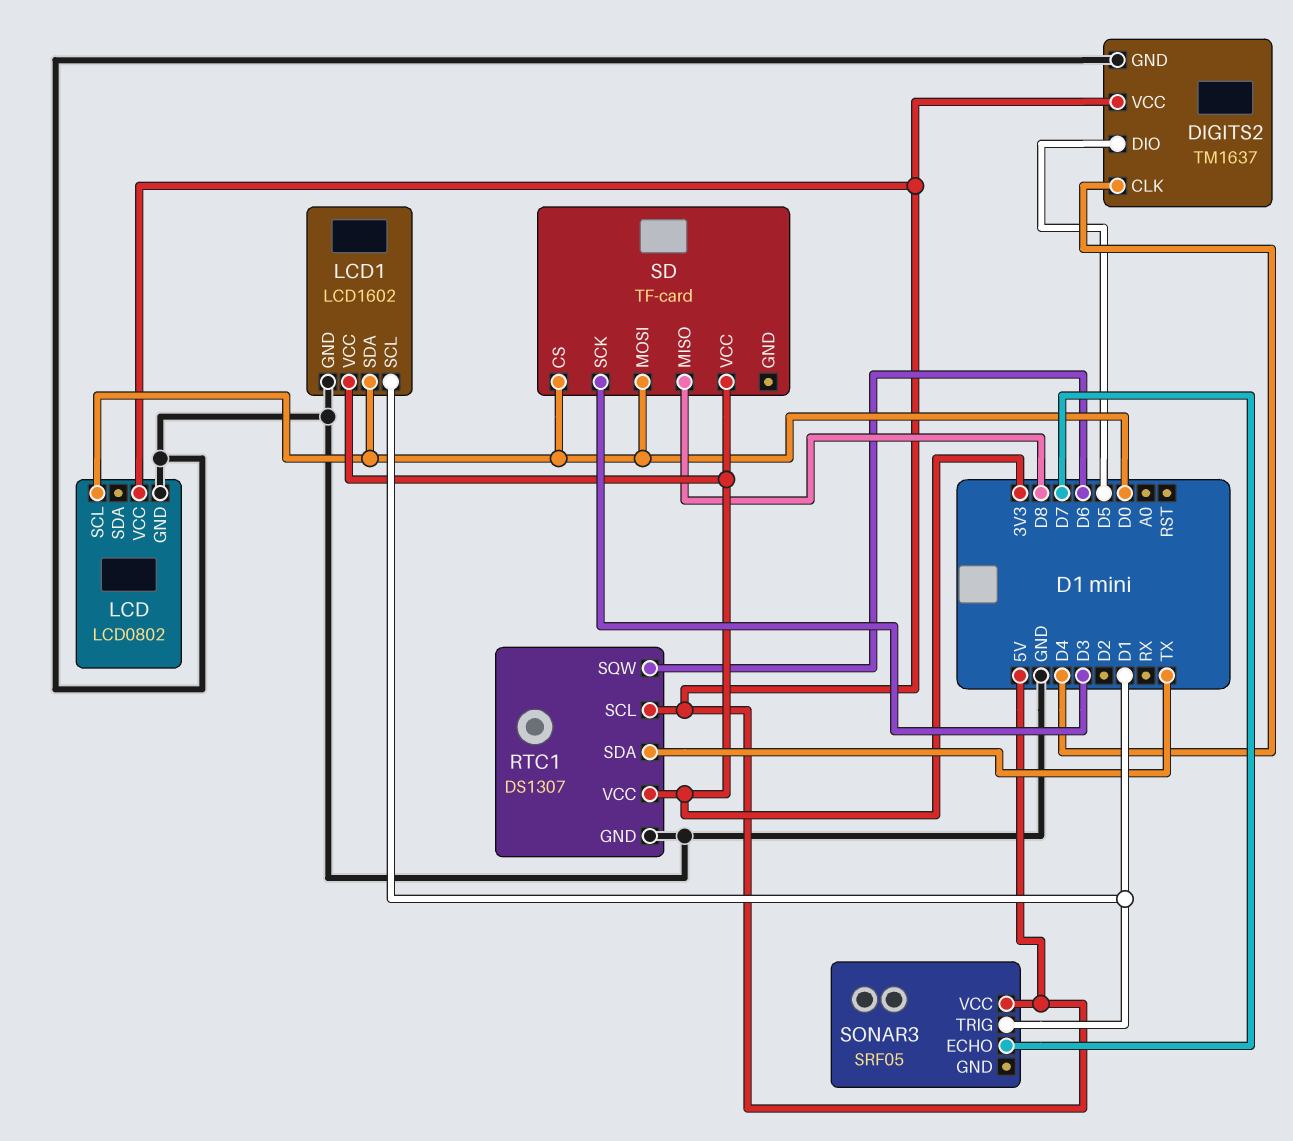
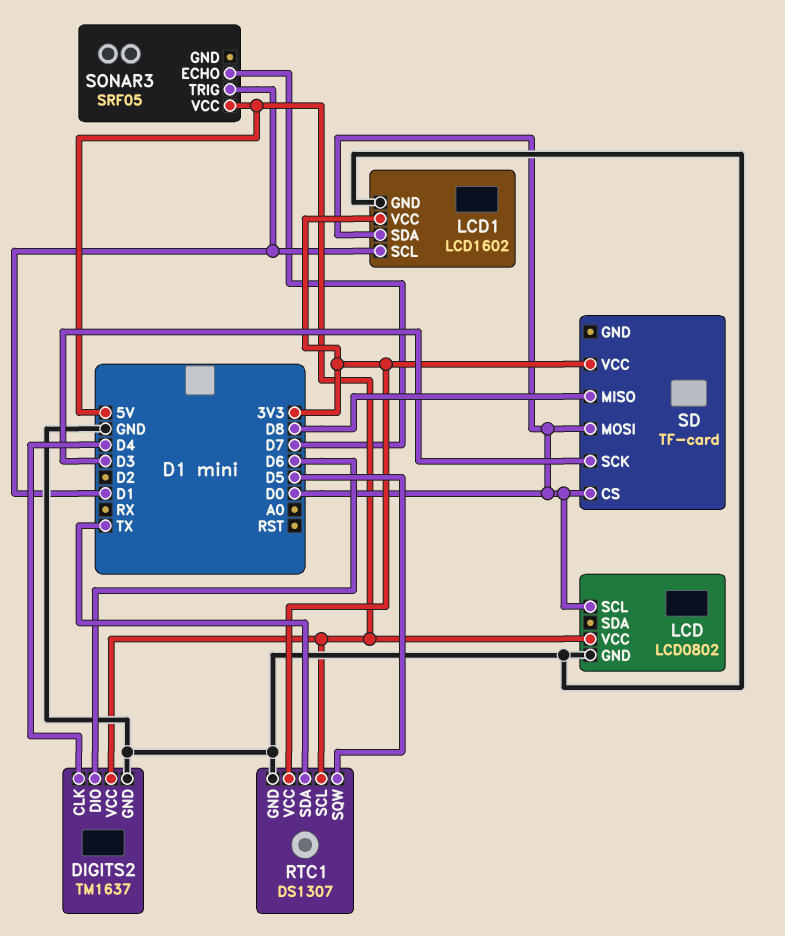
DIGITS2 pin DIO: D5 -> D6
RTC1 pin SQW: D6 -> D5

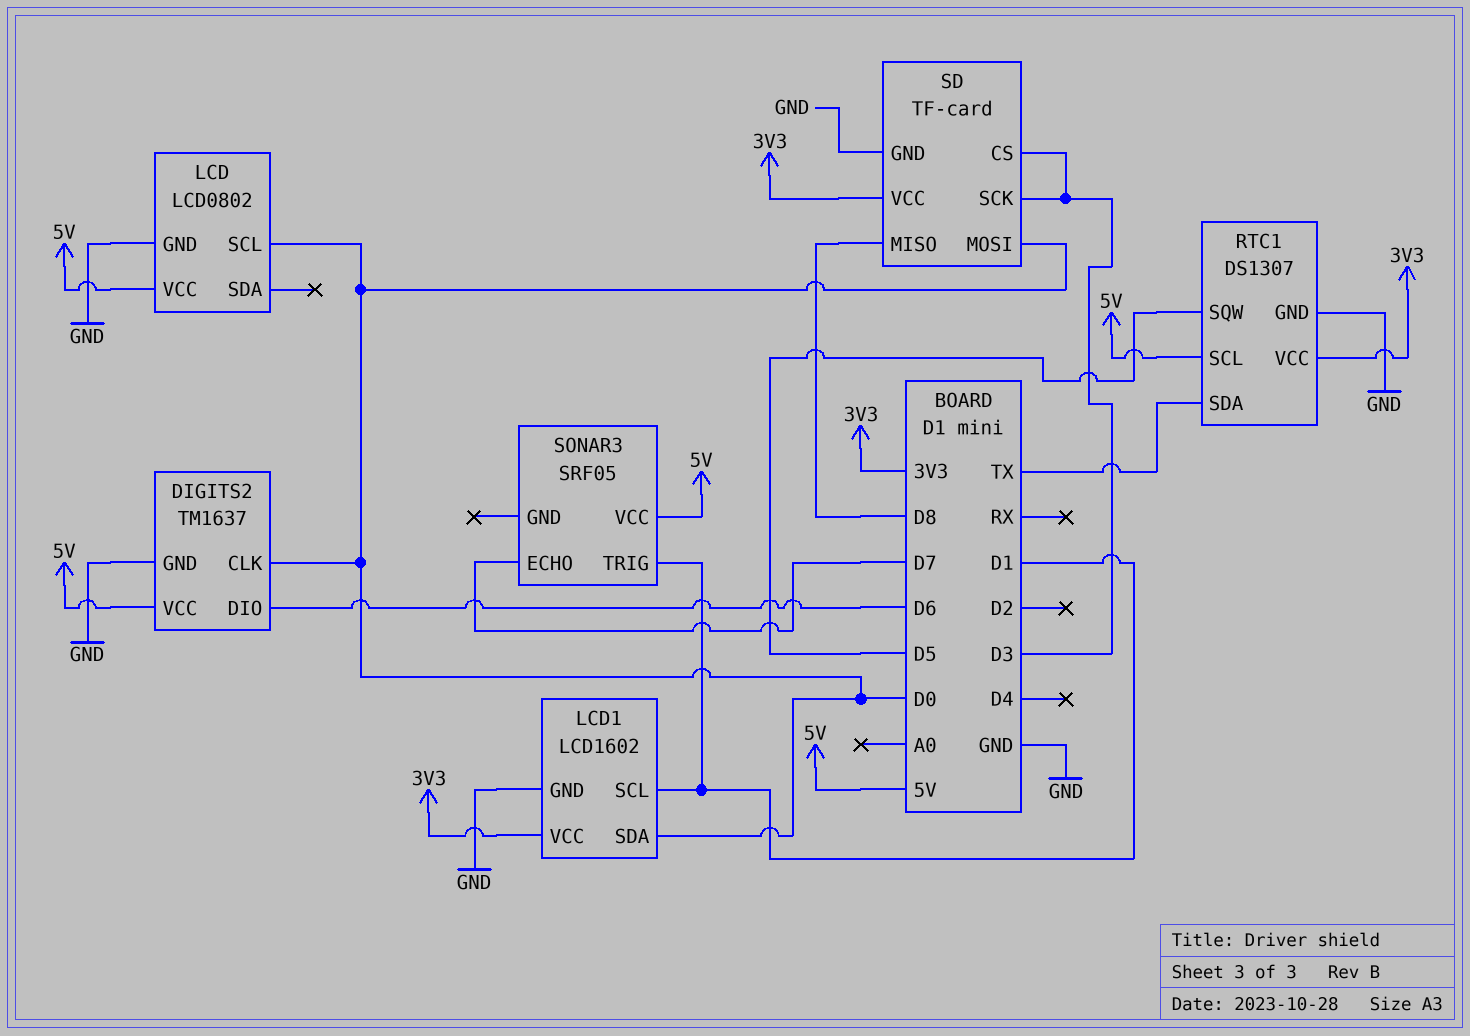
DIGITS2 pin CLK: D4 -> D0
SD pin CS: D0 -> D3
SD pin GND: none -> GND

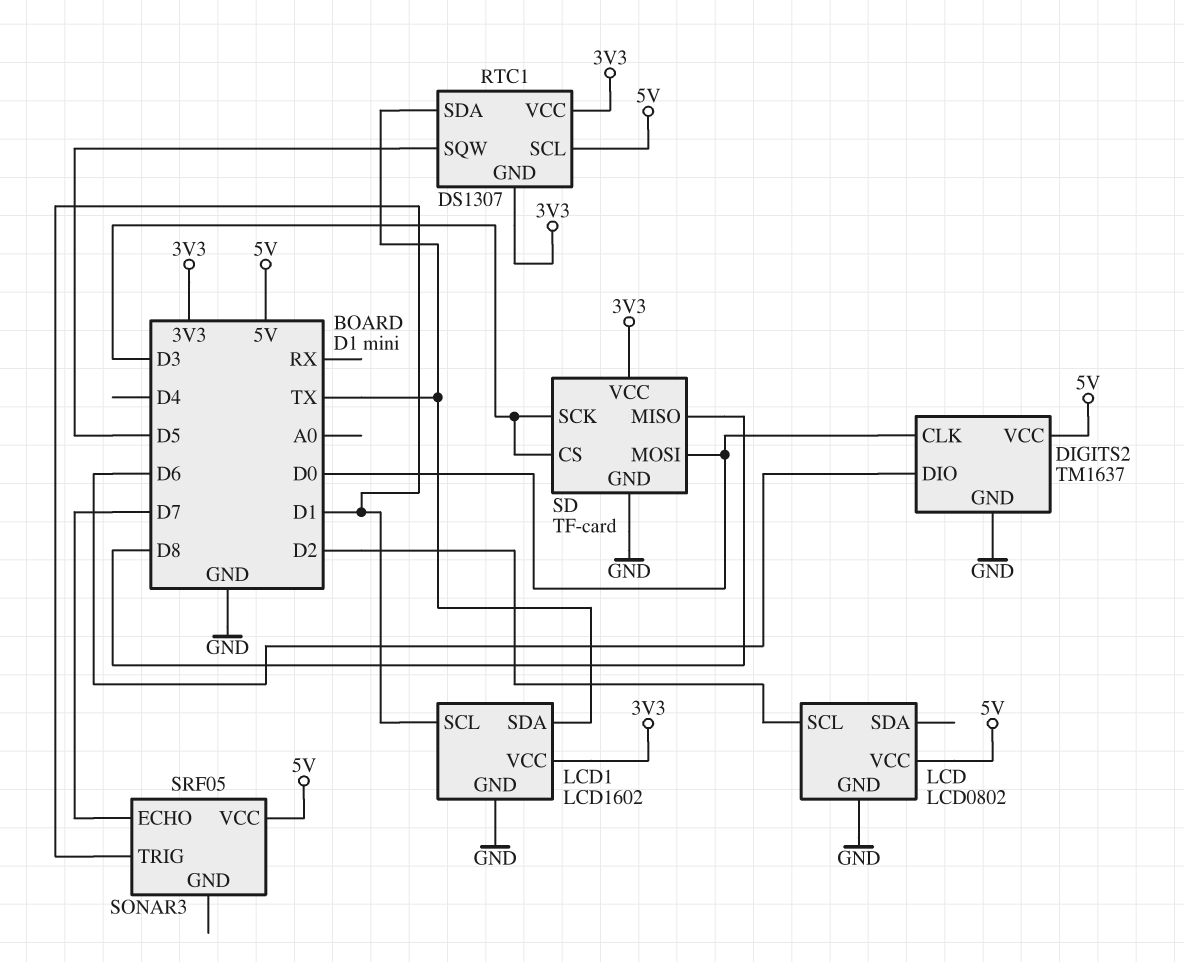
LCD pin SCL: D0 -> D2
LCD1 pin SDA: D0 -> TX
RTC1 pin GND: GND -> 3V3

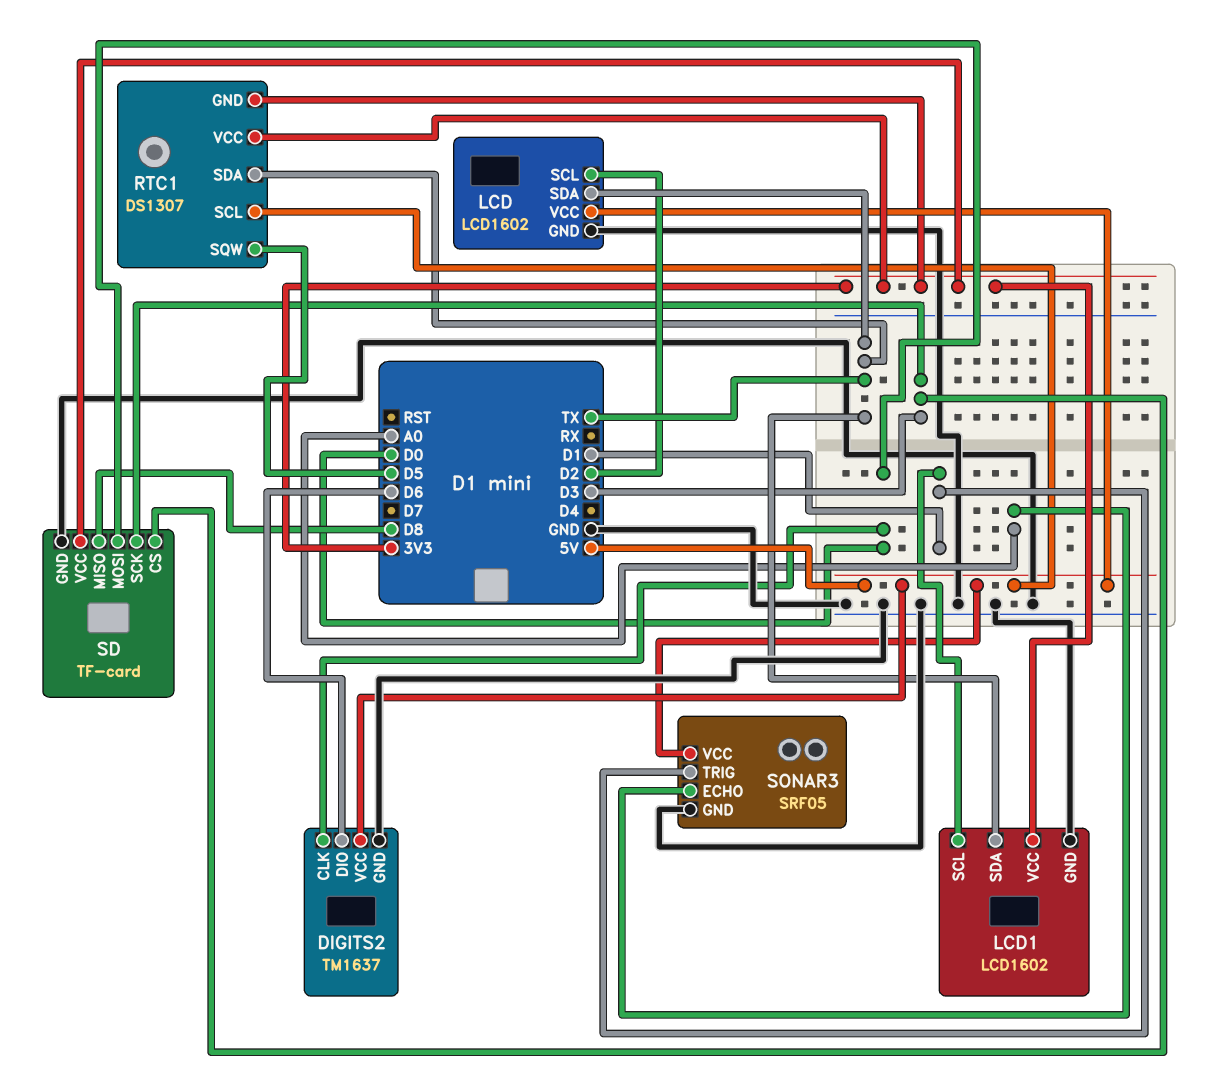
LCD: LCD0802 -> LCD1602
LCD pin SDA: none -> TX
SONAR3 pin ECHO: D7 -> A0
SONAR3 pin GND: none -> GND

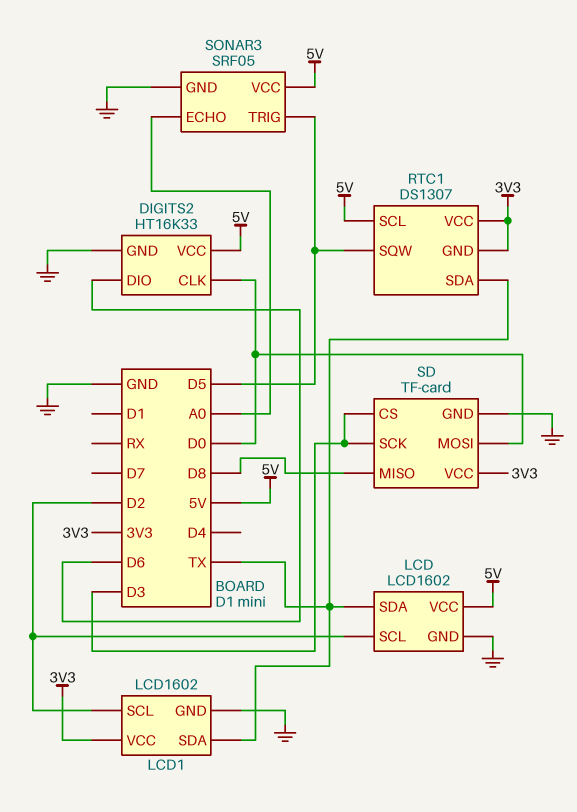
DIGITS2: TM1637 -> HT16K33
LCD1 pin SCL: D1 -> D2
SONAR3 pin TRIG: D1 -> D5

